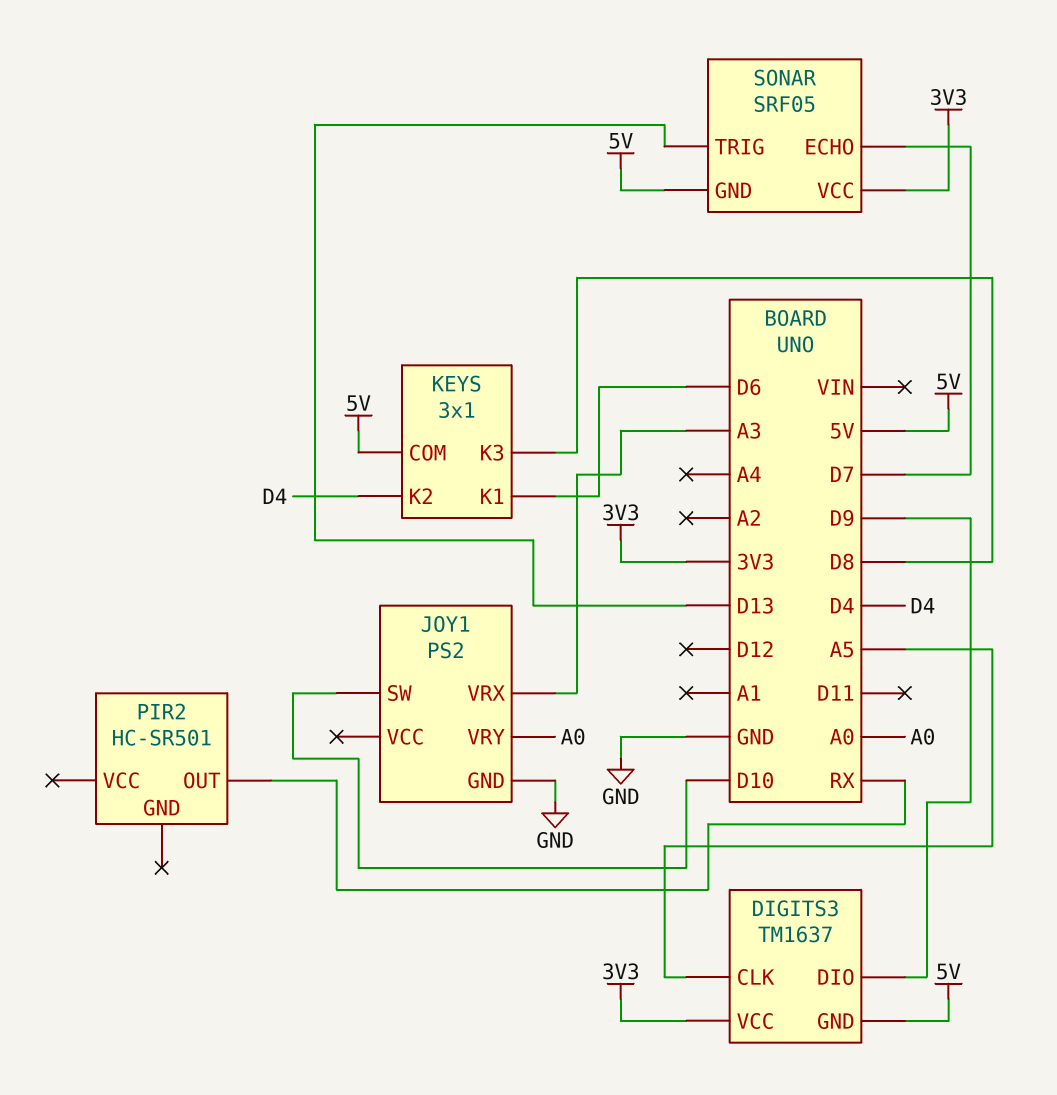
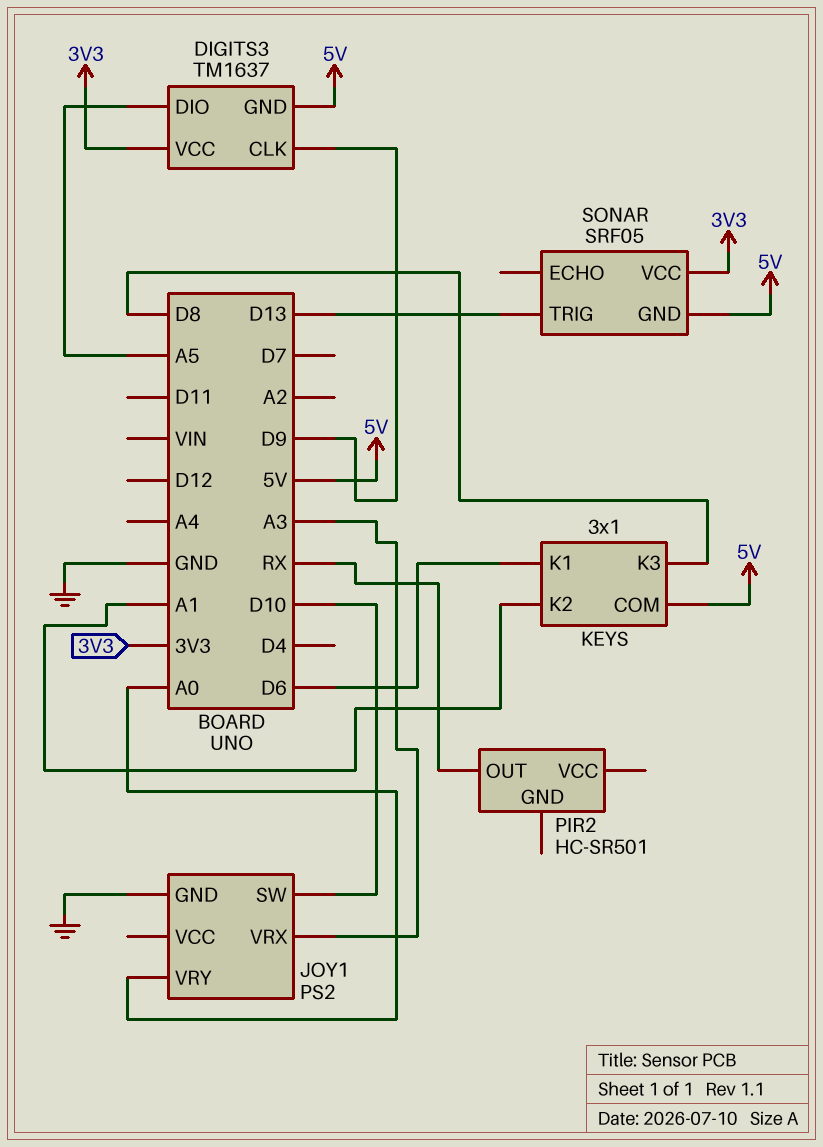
DIGITS3 pin CLK: A5 -> D9
DIGITS3 pin DIO: D9 -> A5
KEYS pin K2: D4 -> A1
SONAR pin ECHO: D7 -> none

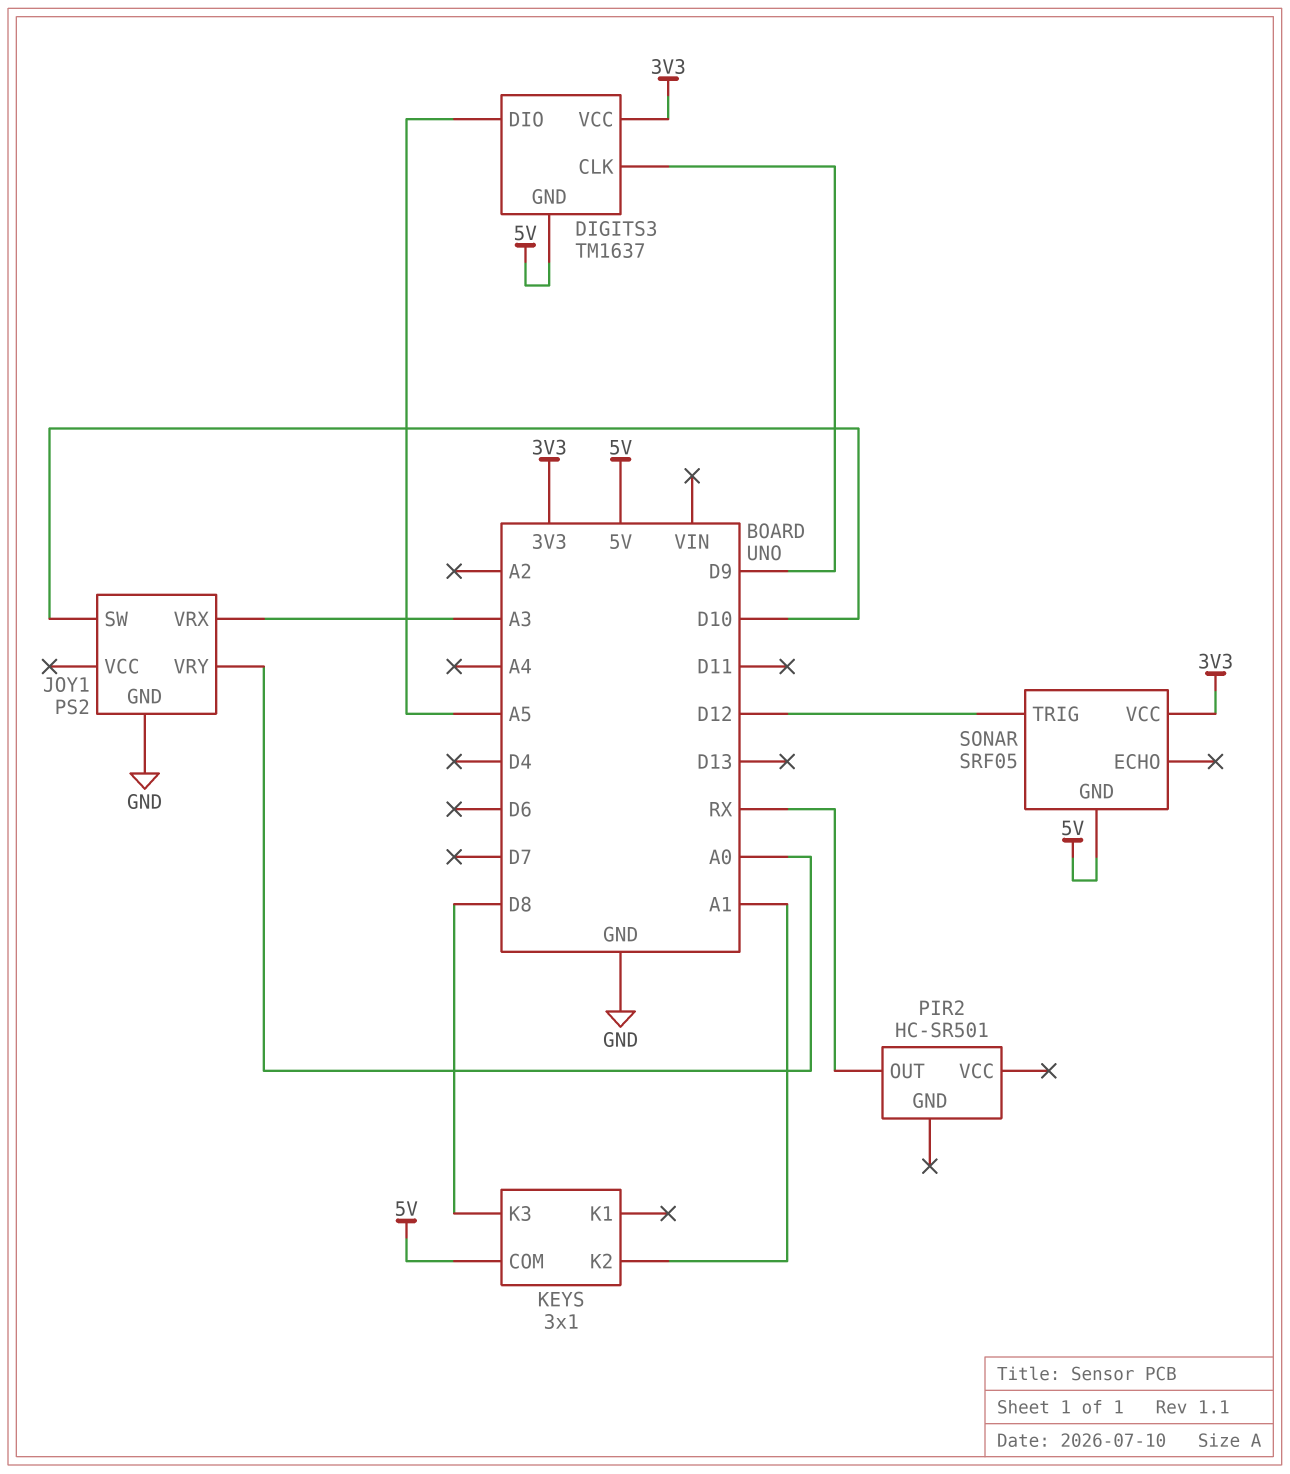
KEYS pin K1: D6 -> none
SONAR pin TRIG: D13 -> D12

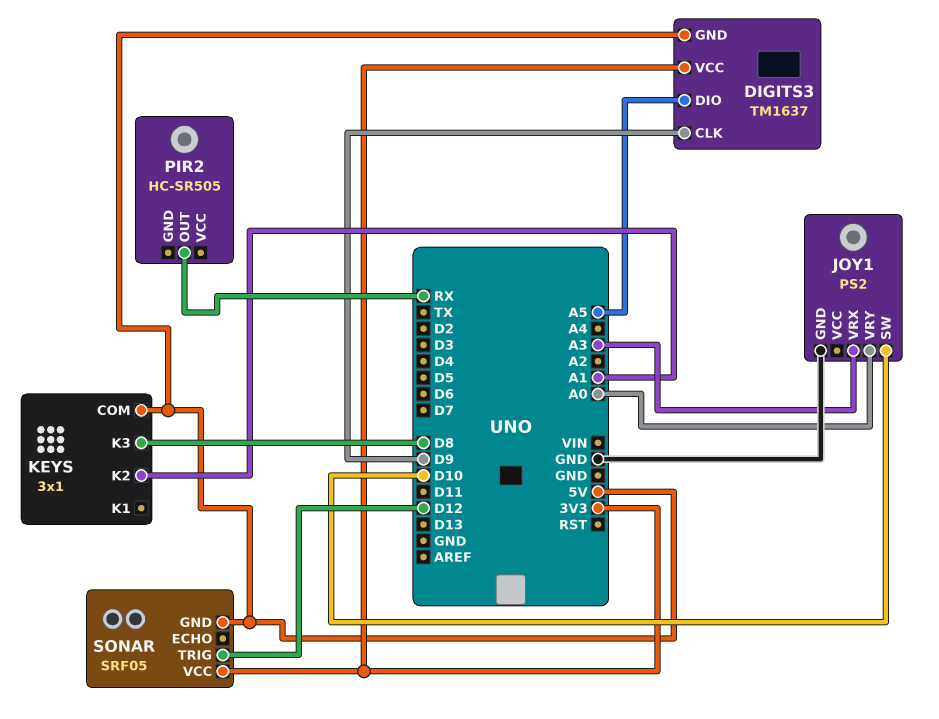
PIR2: HC-SR501 -> HC-SR505

